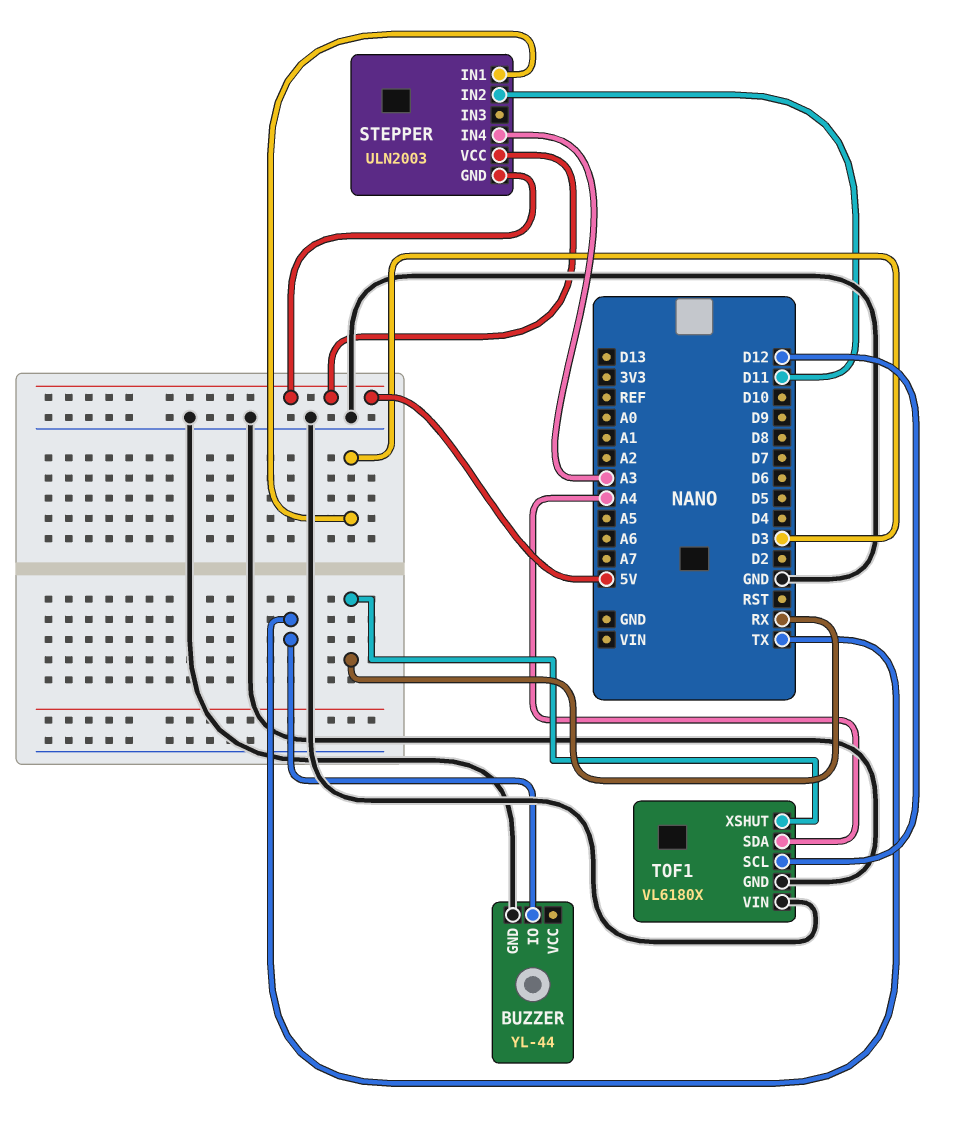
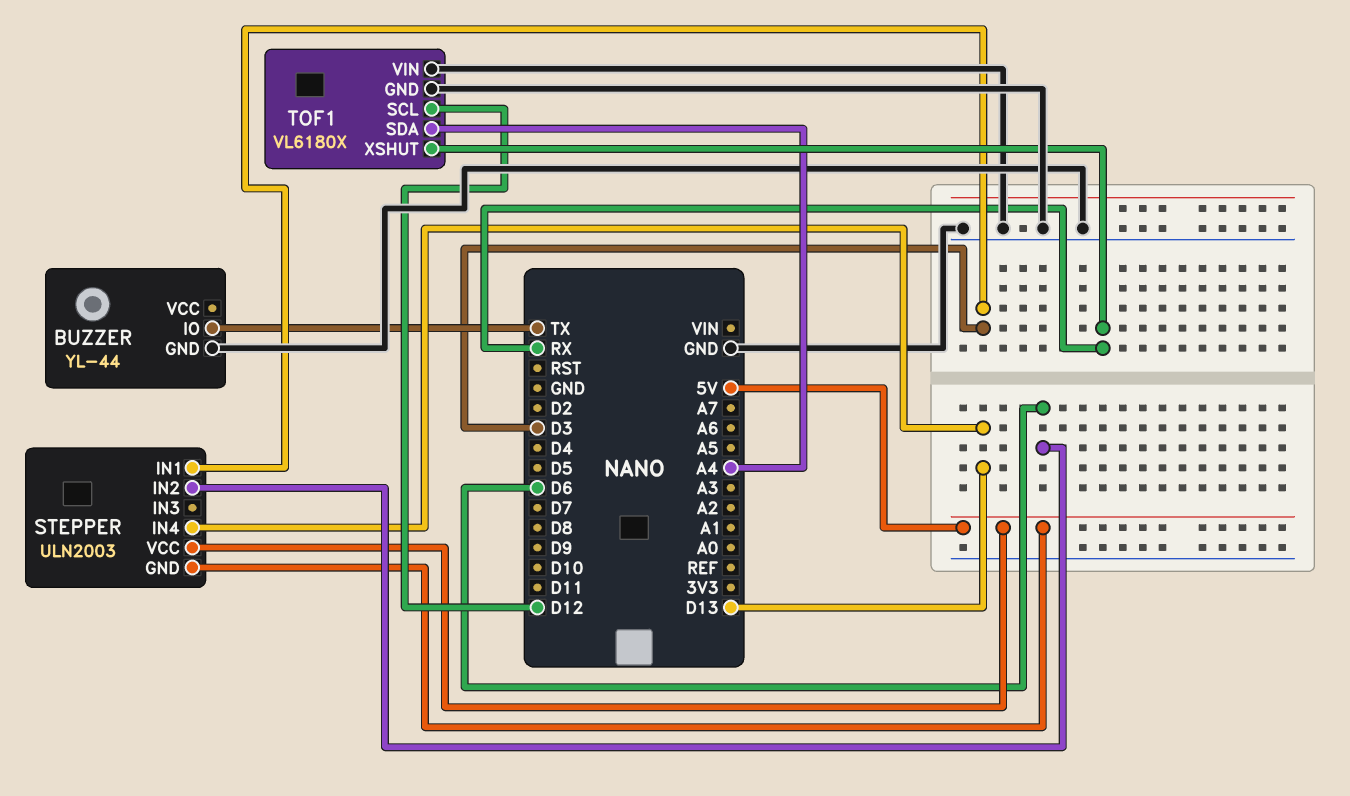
STEPPER pin IN2: D11 -> D6
STEPPER pin IN4: A3 -> D13

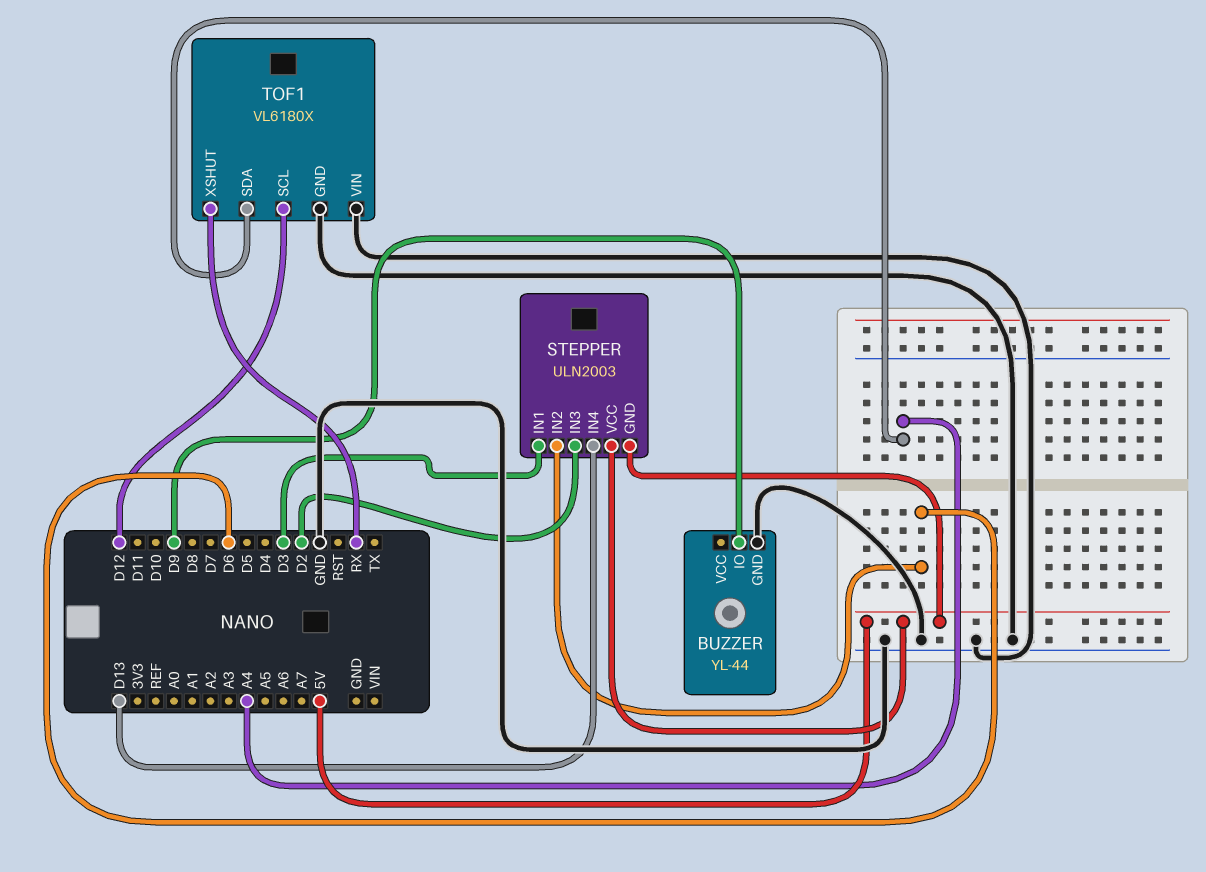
BUZZER pin IO: TX -> D9
STEPPER pin IN3: none -> D2

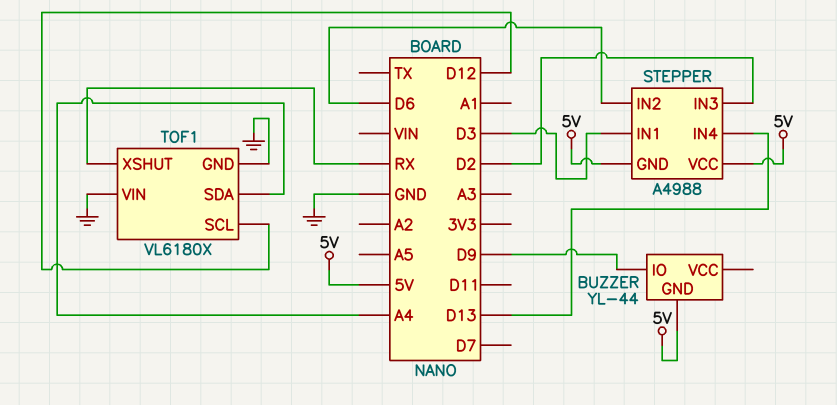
BUZZER pin GND: GND -> 5V
STEPPER: ULN2003 -> A4988

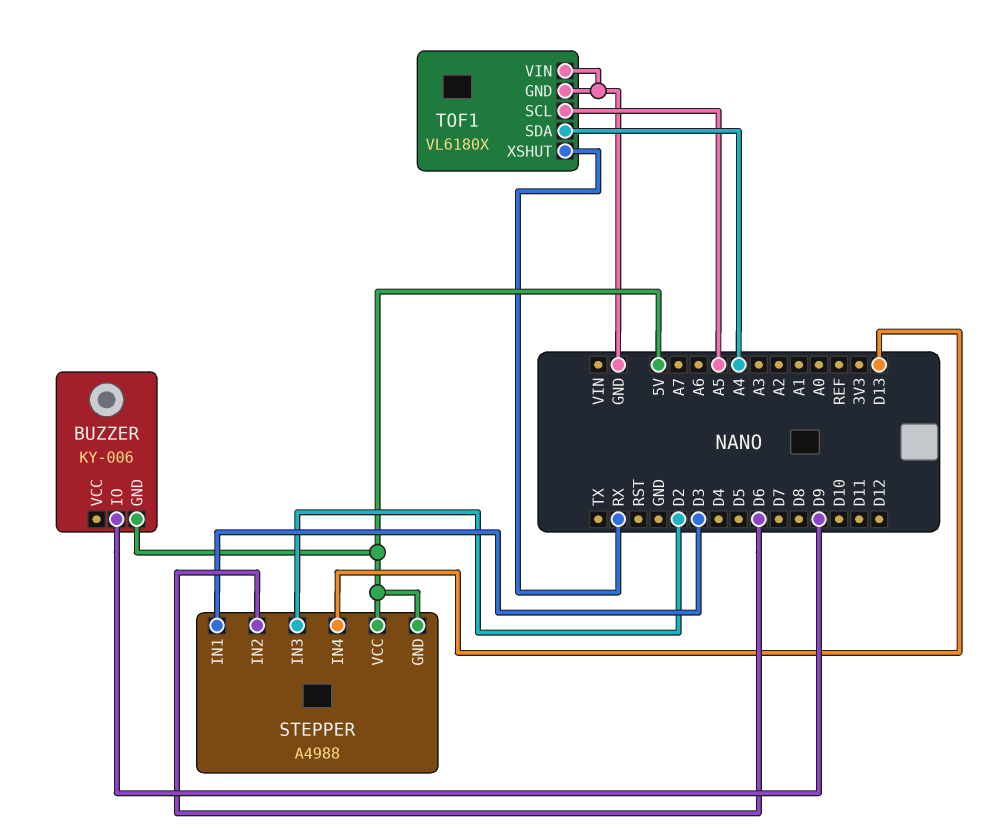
BUZZER: YL-44 -> KY-006
TOF1 pin SCL: D12 -> A5

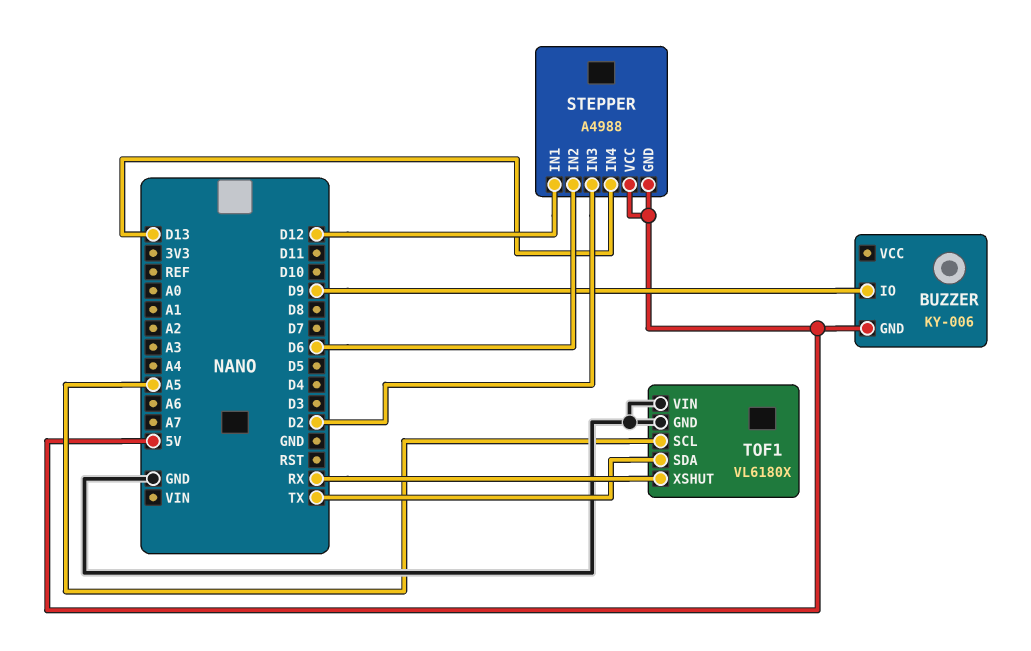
STEPPER pin IN1: D3 -> D12
TOF1 pin SDA: A4 -> TX

